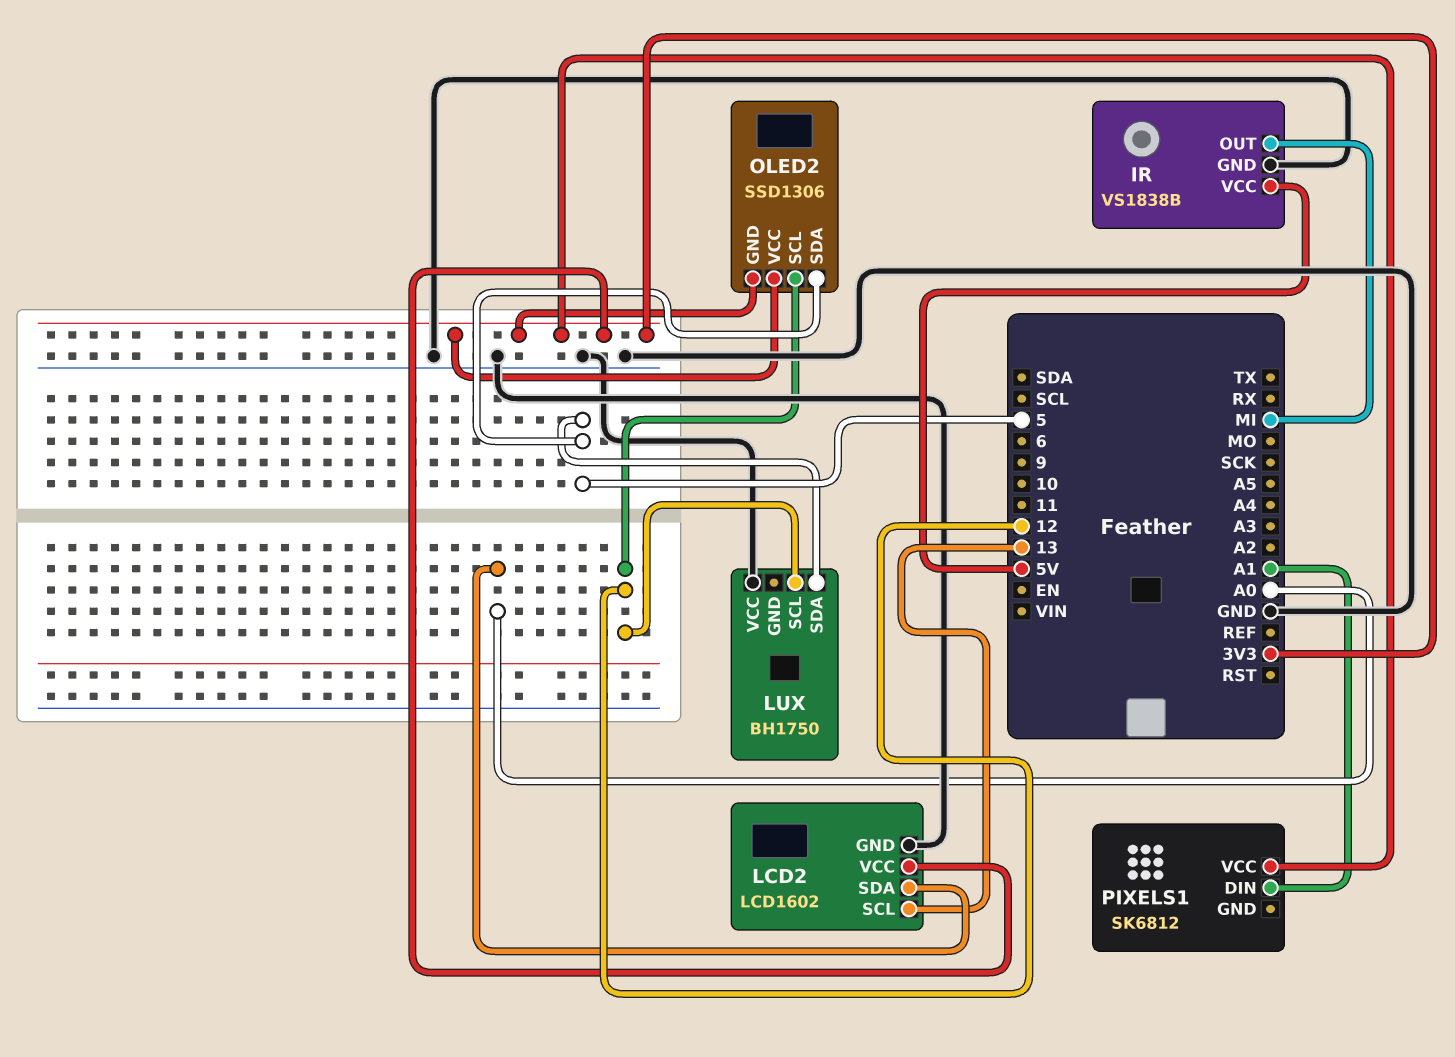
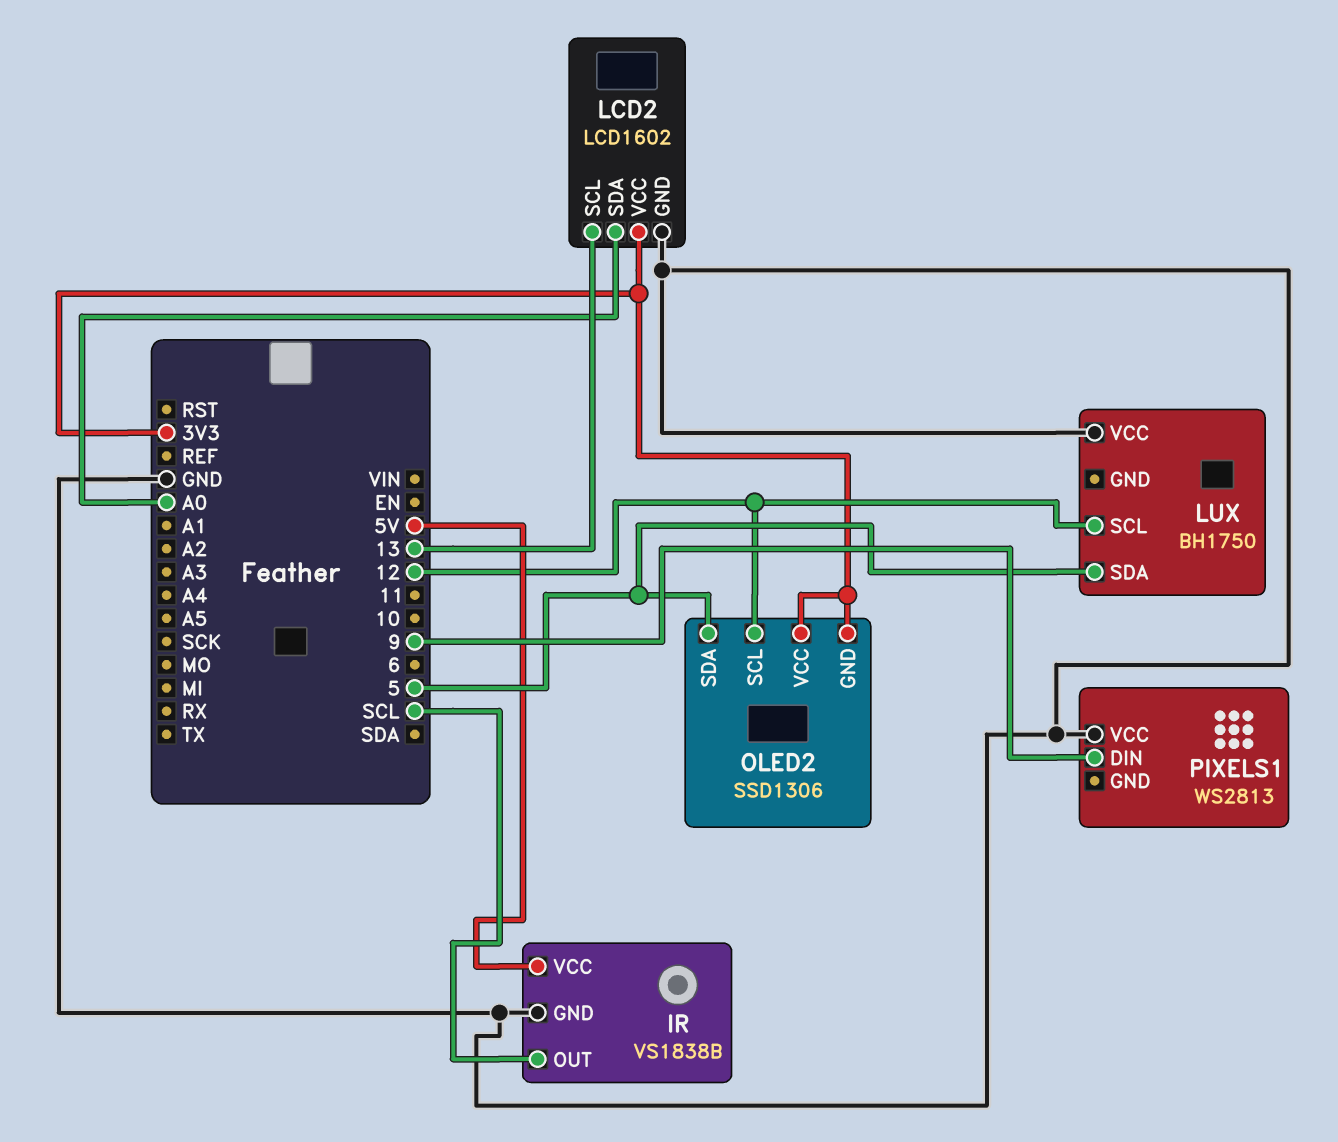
IR pin OUT: MI -> SCL
PIXELS1: SK6812 -> WS2813
PIXELS1 pin DIN: A1 -> 9
PIXELS1 pin VCC: 3V3 -> GND

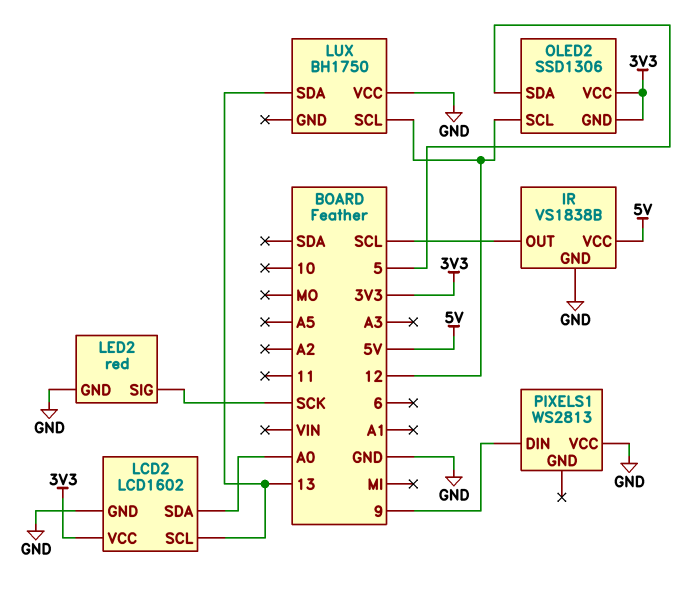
LED2: none -> red
LED2 pin GND: none -> GND
LED2 pin SIG: none -> SCK
LUX pin SDA: 5 -> 13

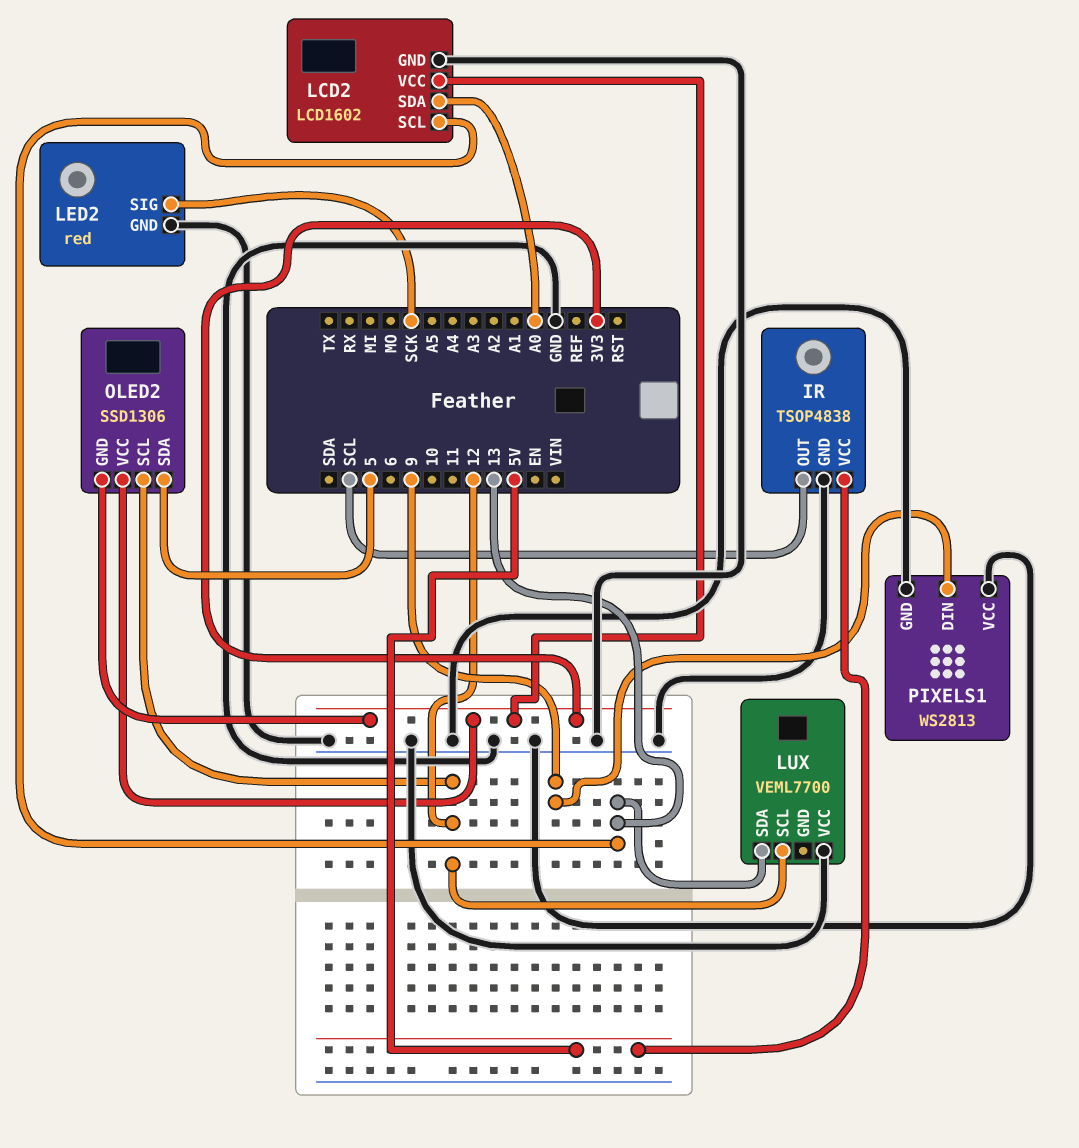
IR: VS1838B -> TSOP4838
LUX: BH1750 -> VEML7700
PIXELS1 pin GND: none -> GND

